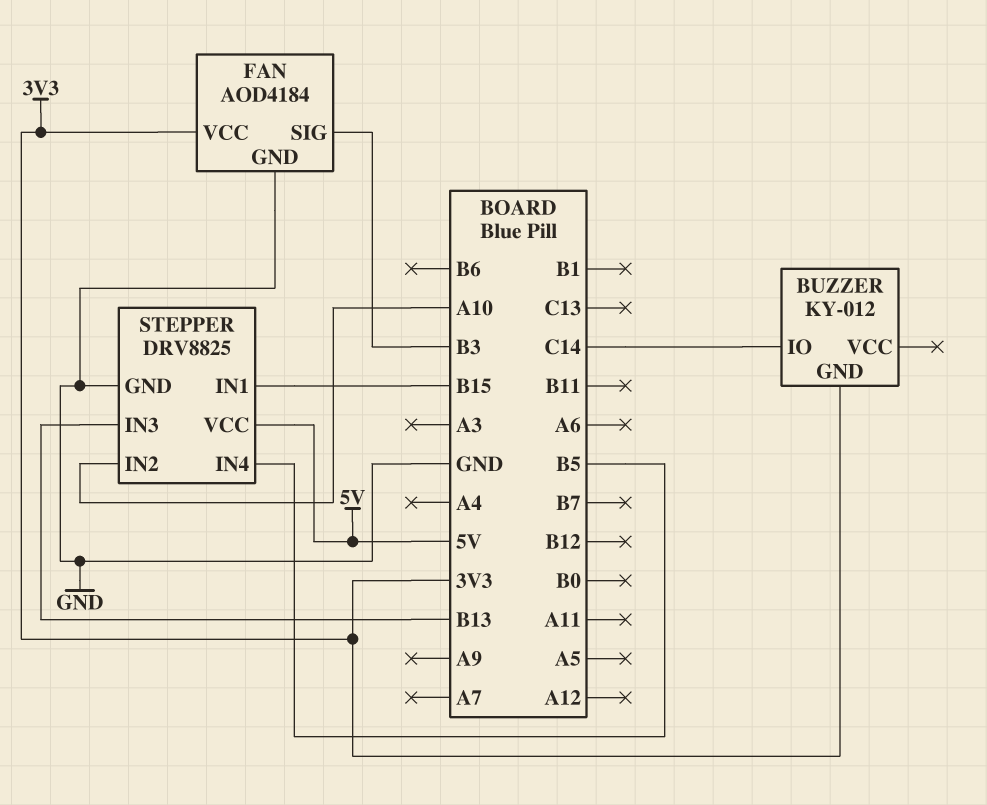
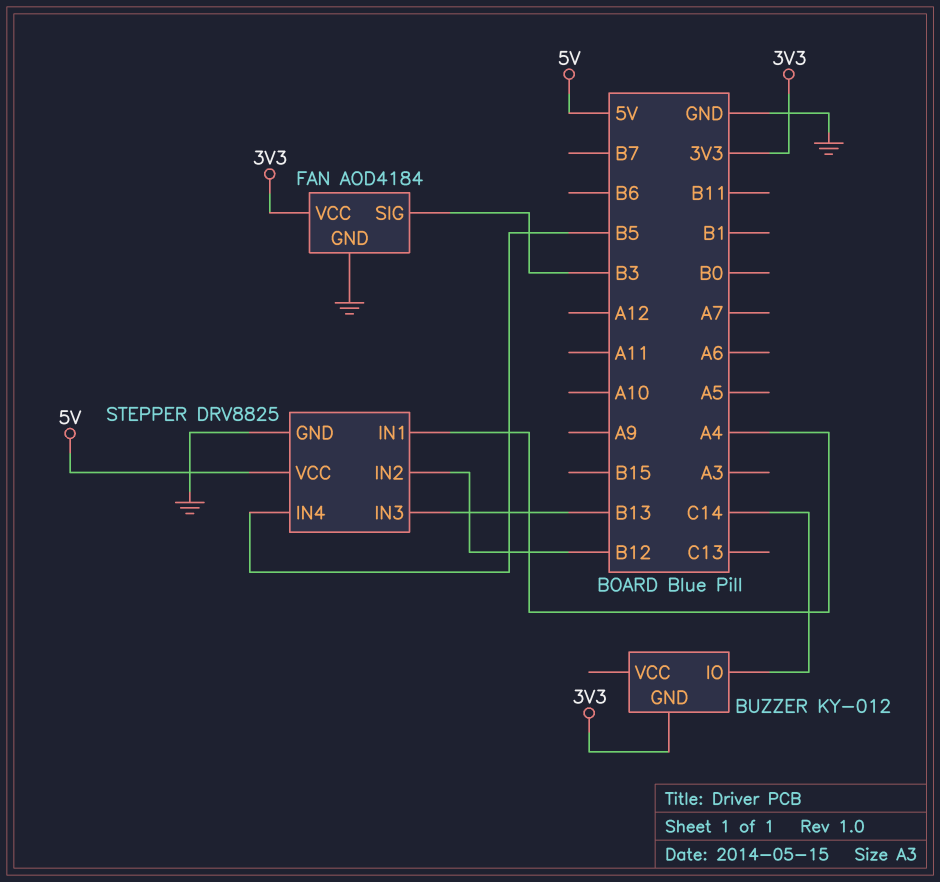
STEPPER pin IN1: B15 -> A4
STEPPER pin IN2: A10 -> B12

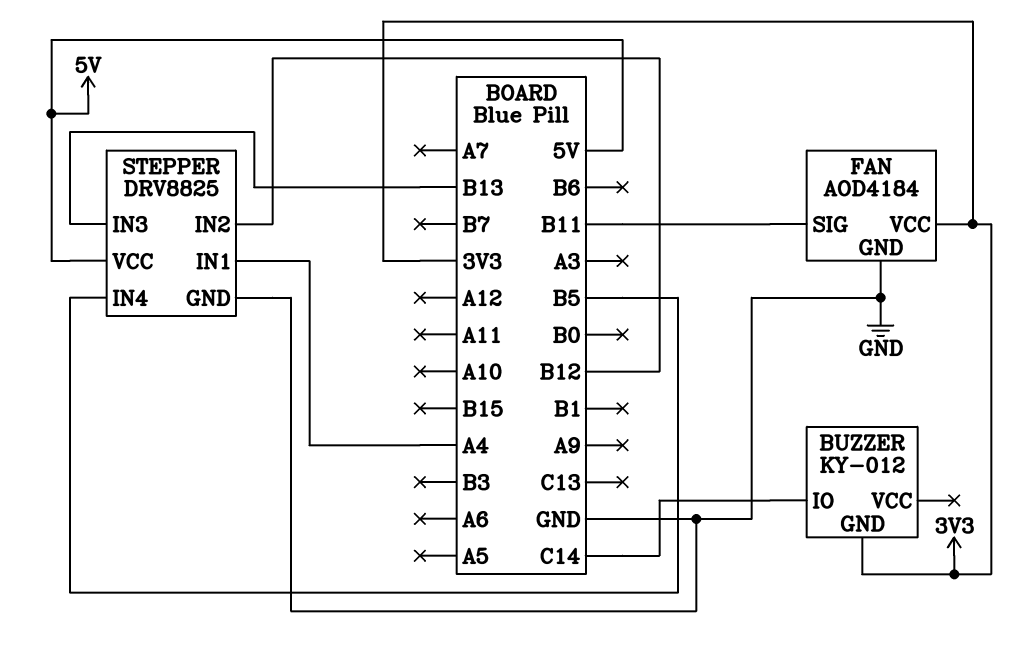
FAN pin SIG: B3 -> B11

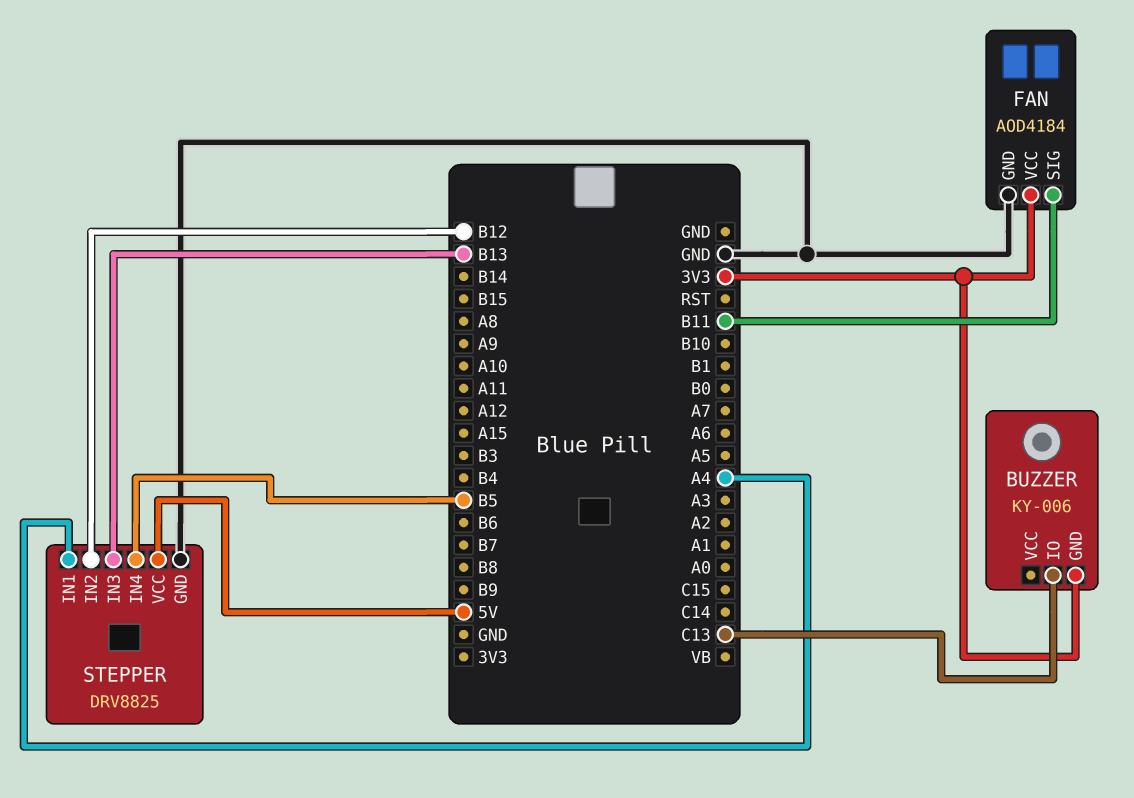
BUZZER: KY-012 -> KY-006
BUZZER pin IO: C14 -> C13

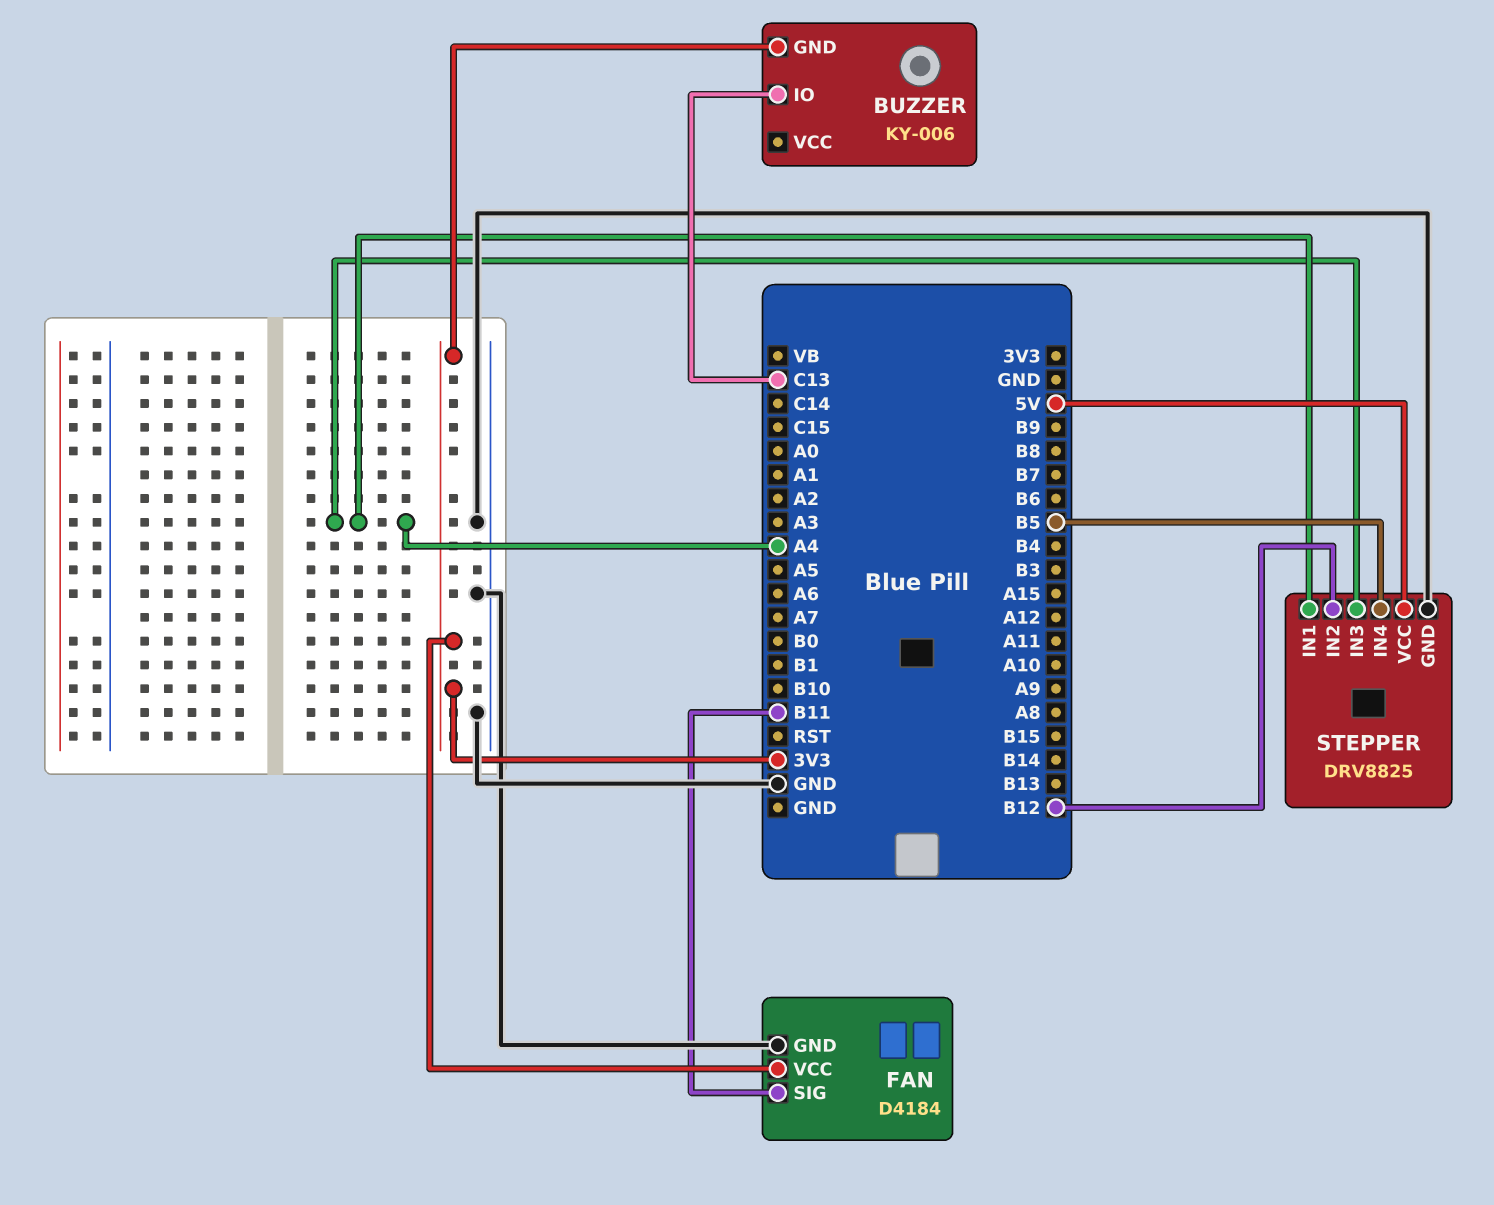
FAN: AOD4184 -> D4184
STEPPER pin IN3: B13 -> A4

